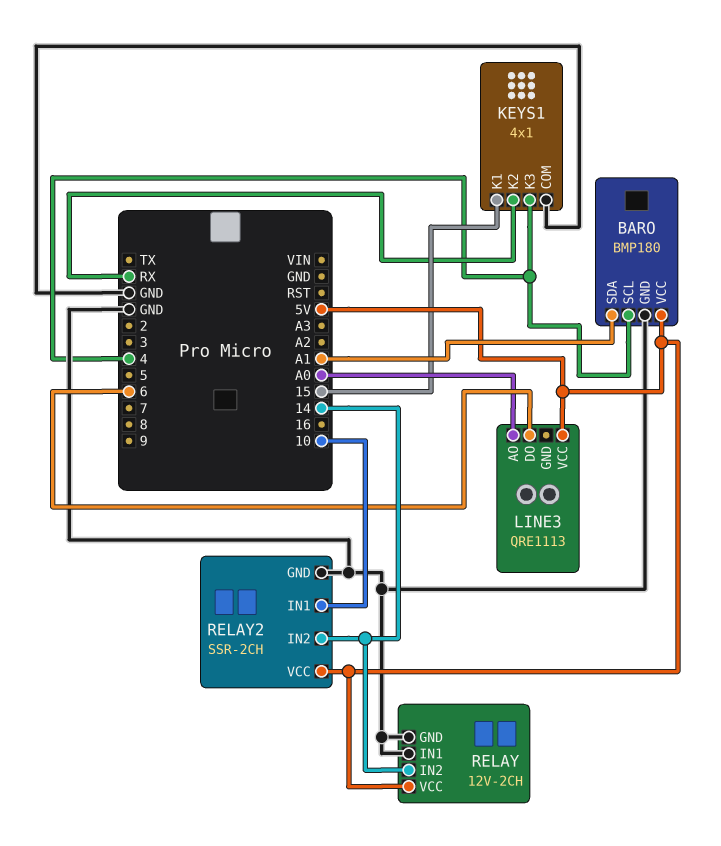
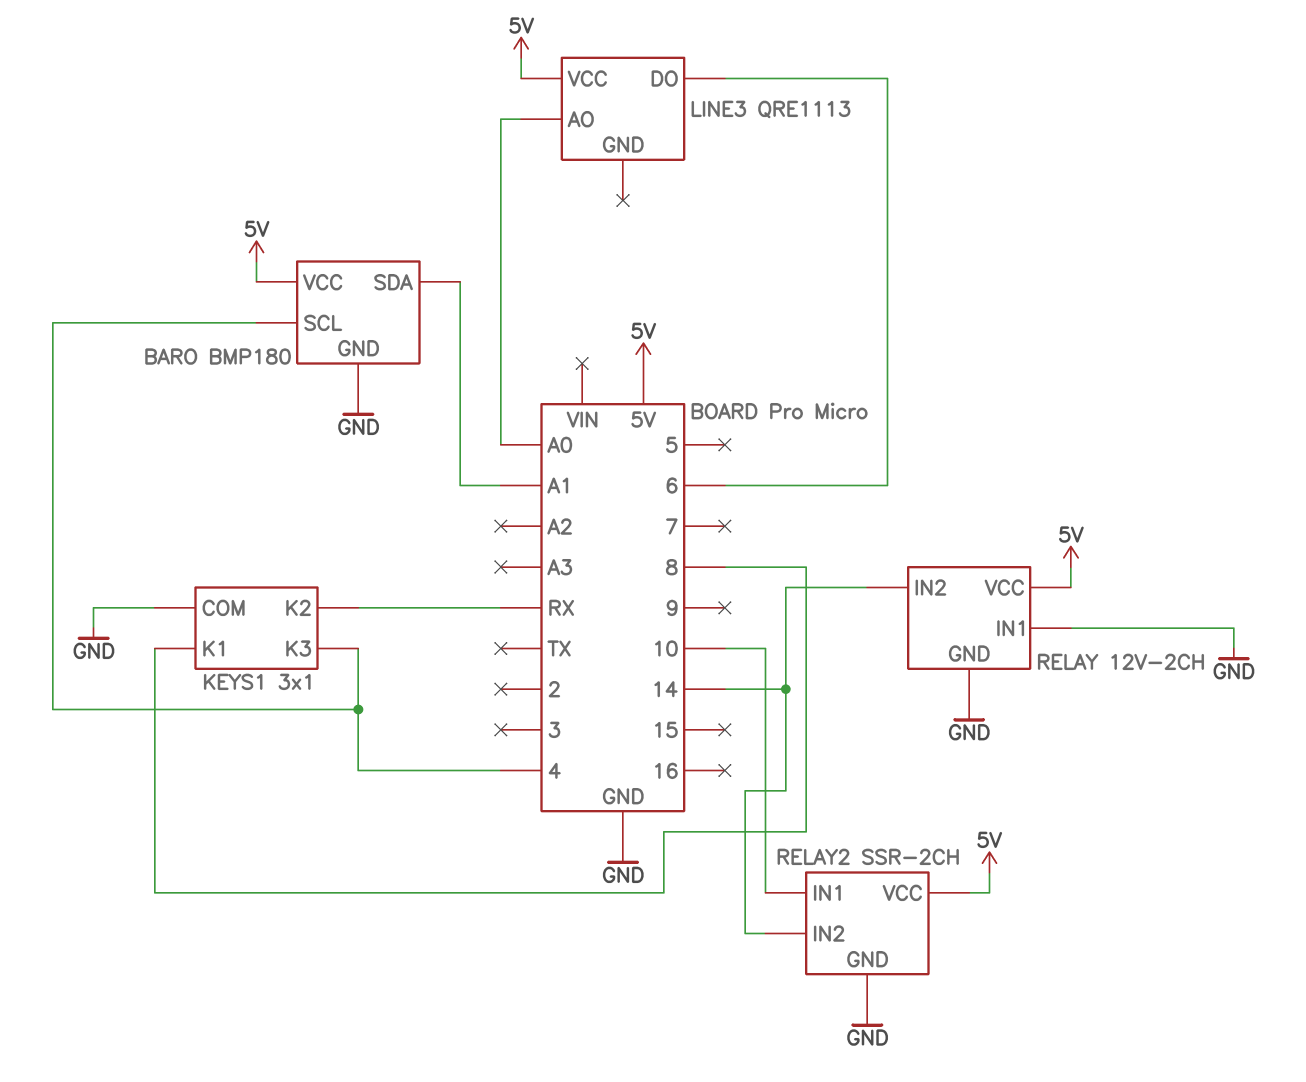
KEYS1: 4x1 -> 3x1
KEYS1 pin K1: 15 -> 8

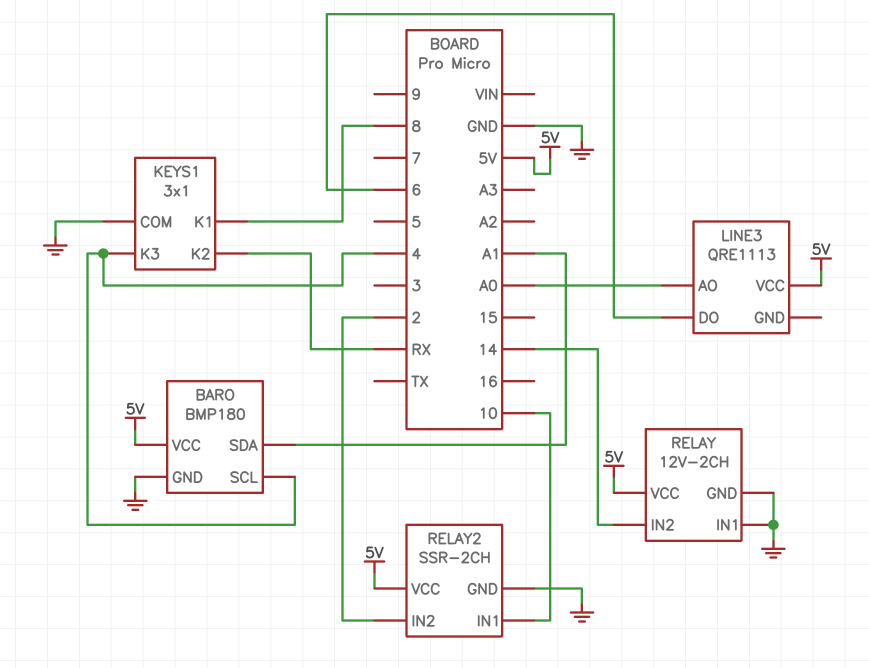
RELAY2 pin IN2: 14 -> 2

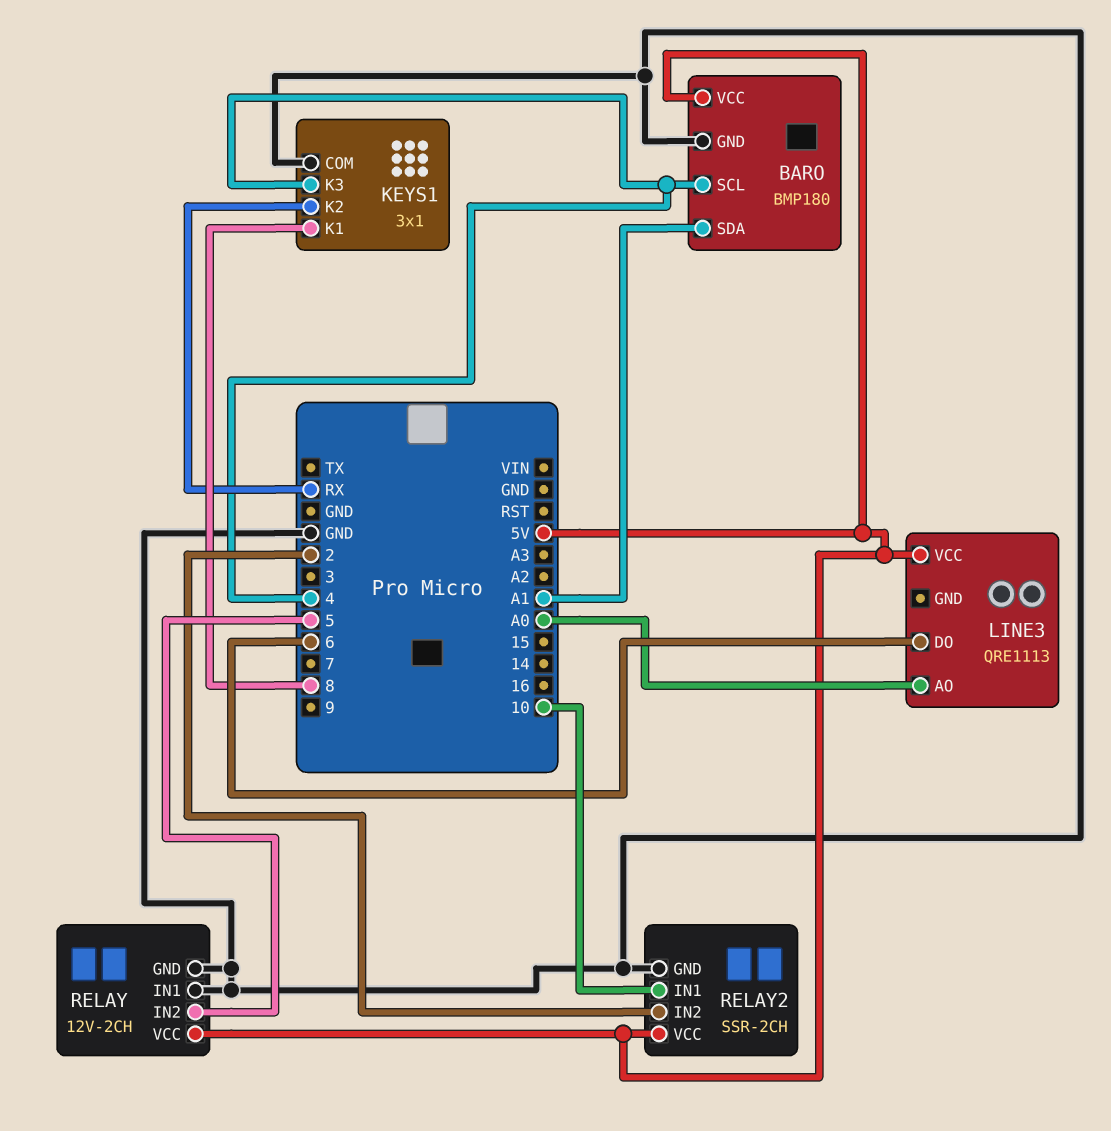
RELAY pin IN2: 14 -> 5

